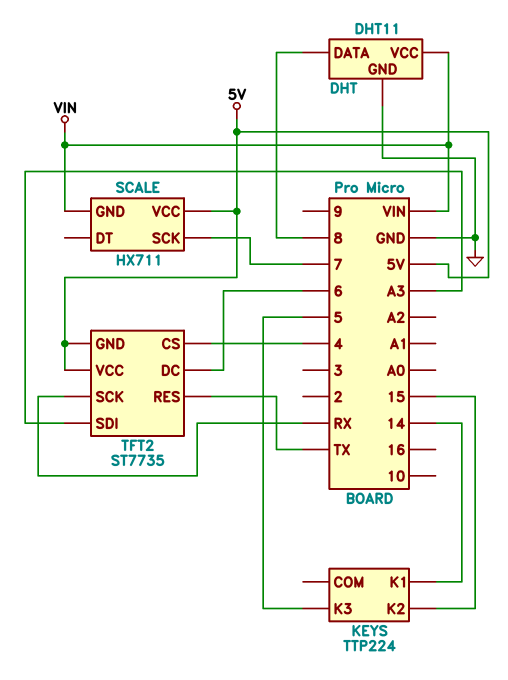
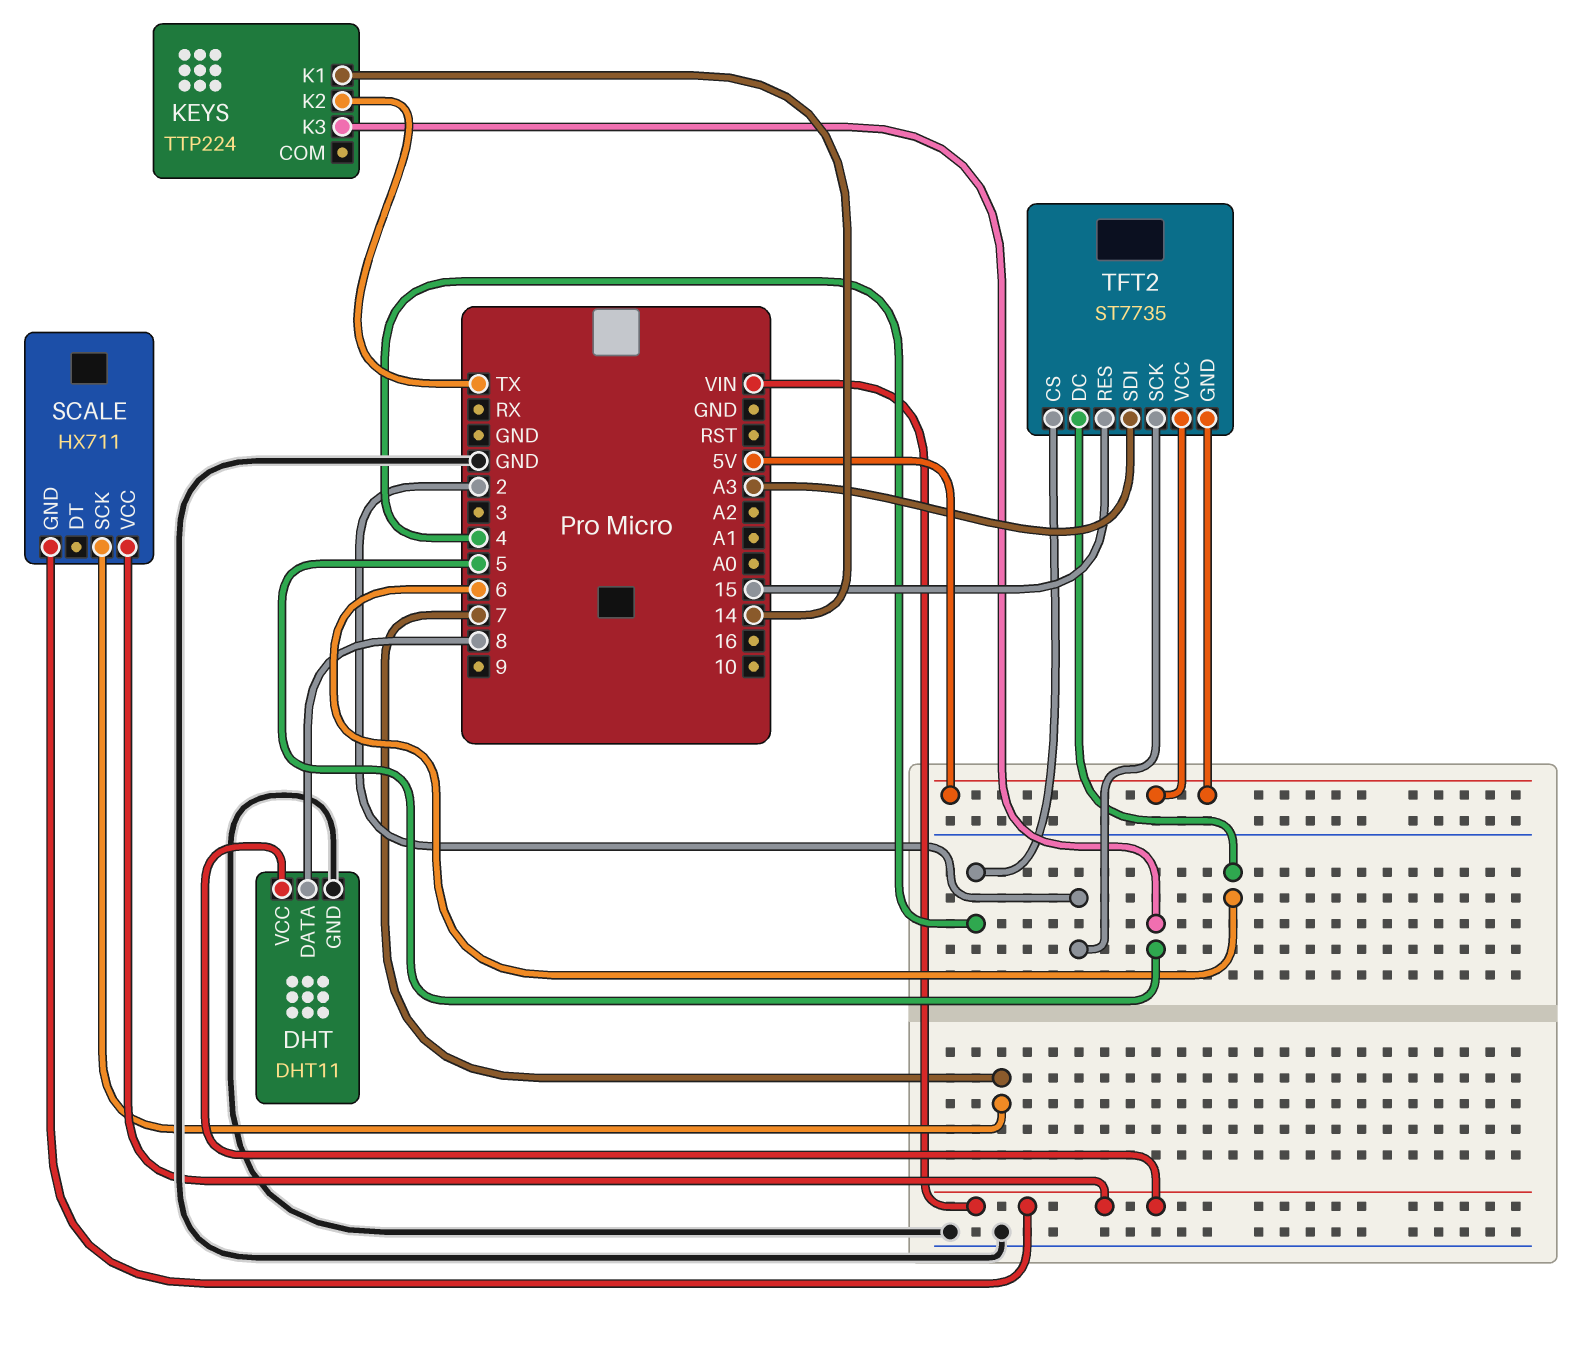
KEYS pin K2: 15 -> TX
SCALE pin VCC: 5V -> VIN
TFT2 pin RES: TX -> 15
TFT2 pin SCK: RX -> 2

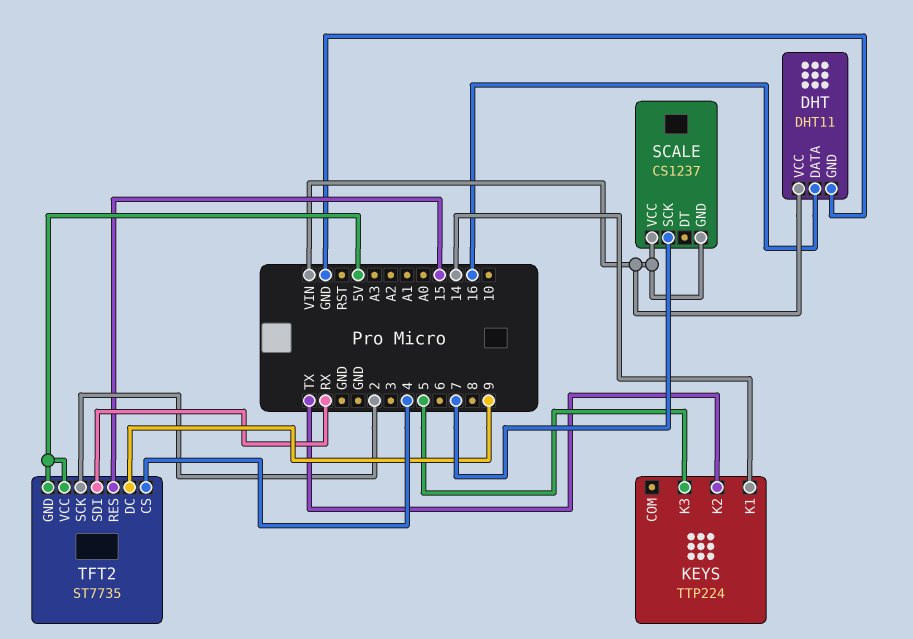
DHT pin DATA: 8 -> 16
SCALE: HX711 -> CS1237
TFT2 pin DC: 6 -> 9
TFT2 pin SDI: A3 -> RX

